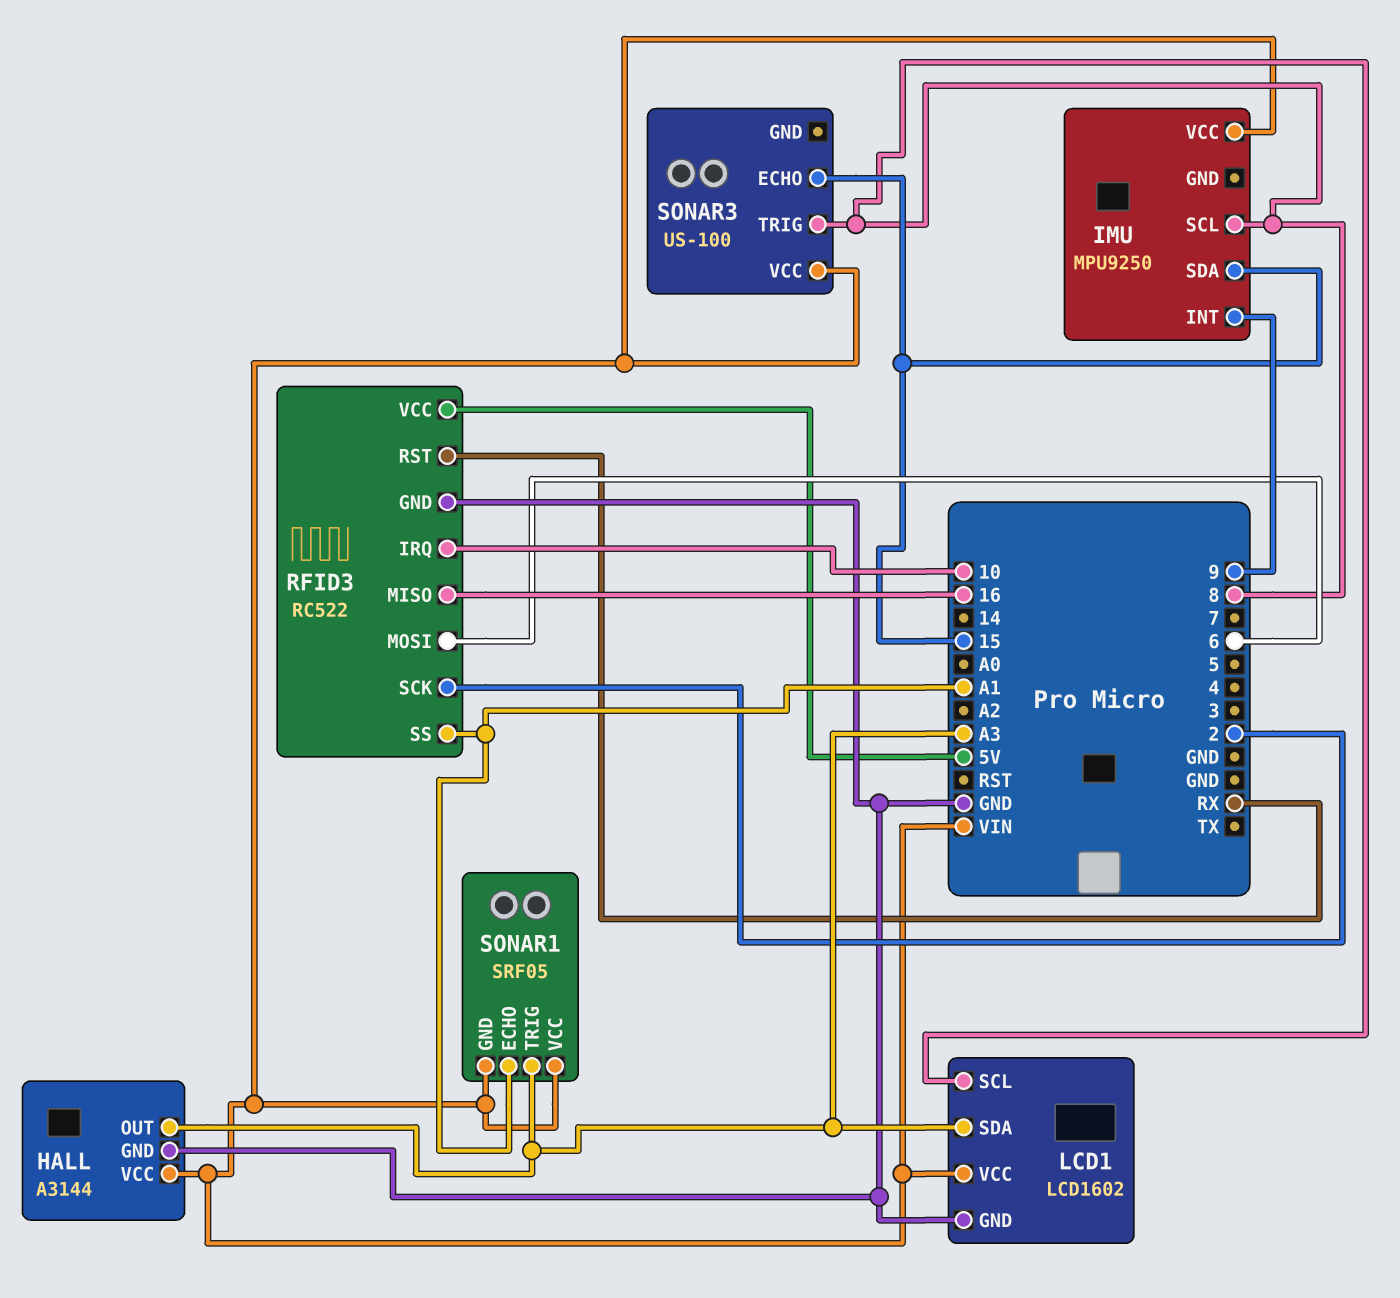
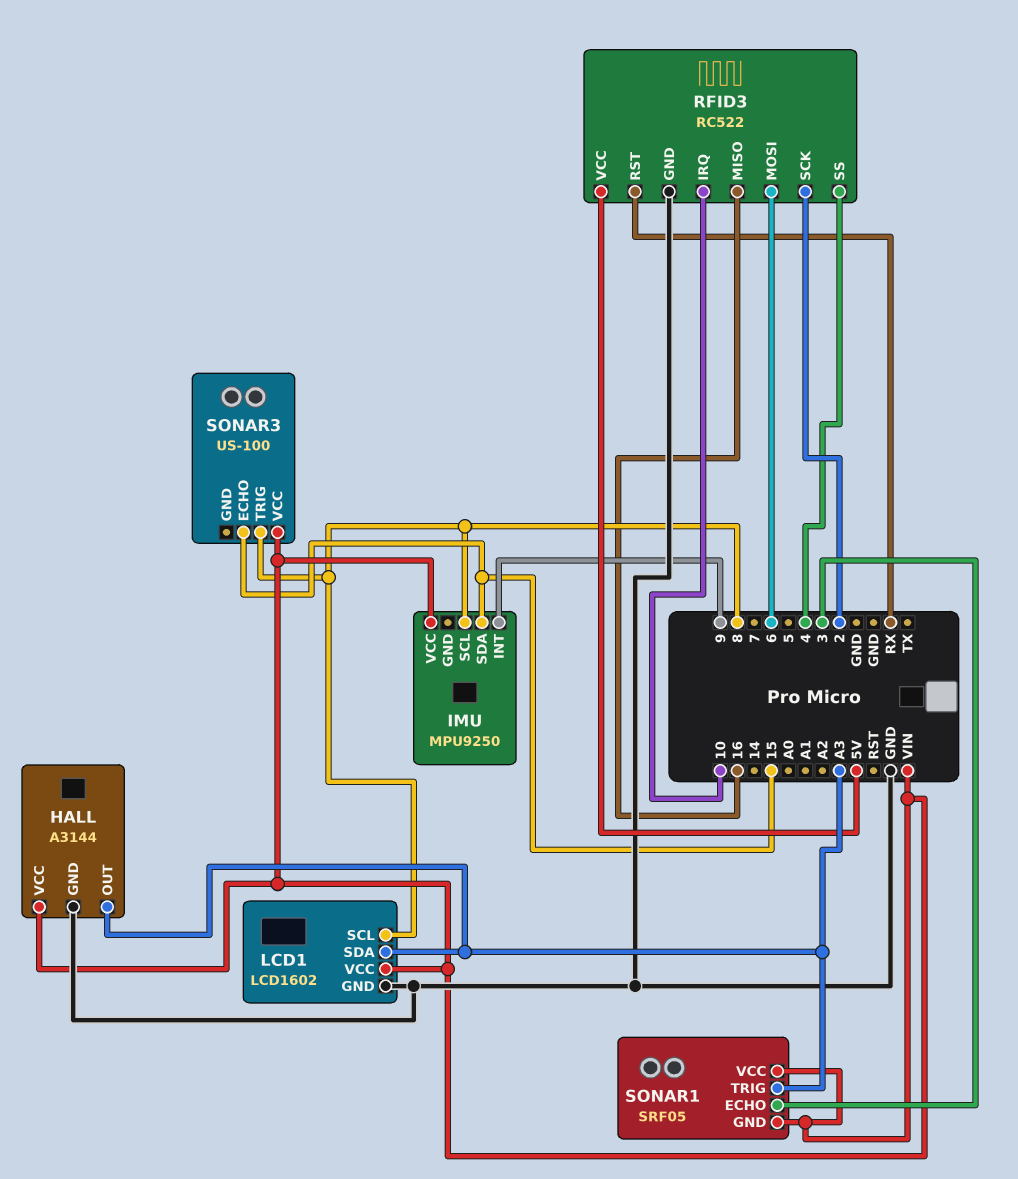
RFID3 pin SS: A1 -> 4
SONAR1 pin ECHO: A1 -> 3

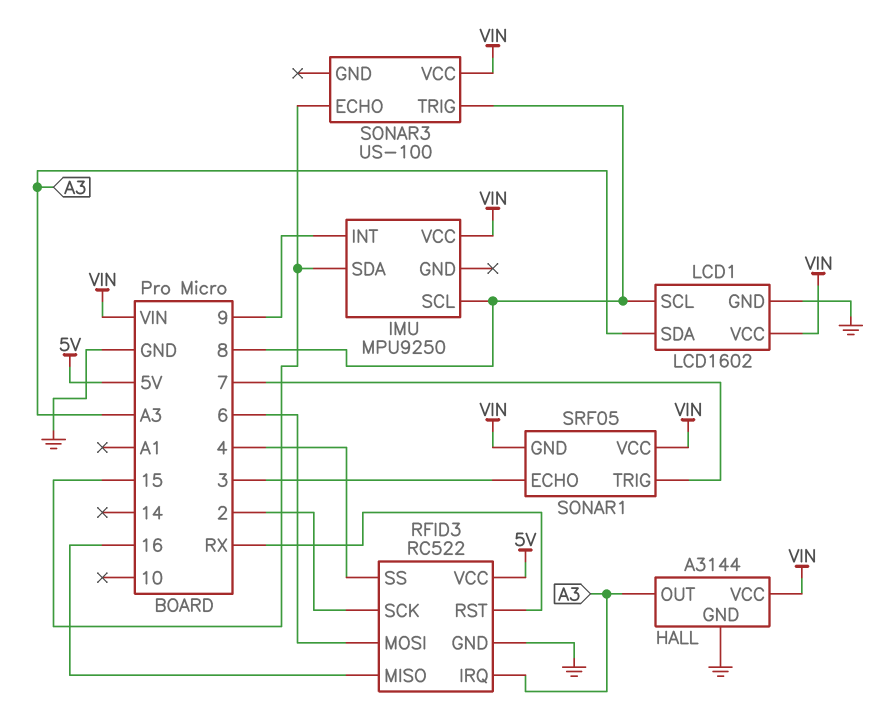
RFID3 pin IRQ: 10 -> A3
SONAR1 pin TRIG: A3 -> 7

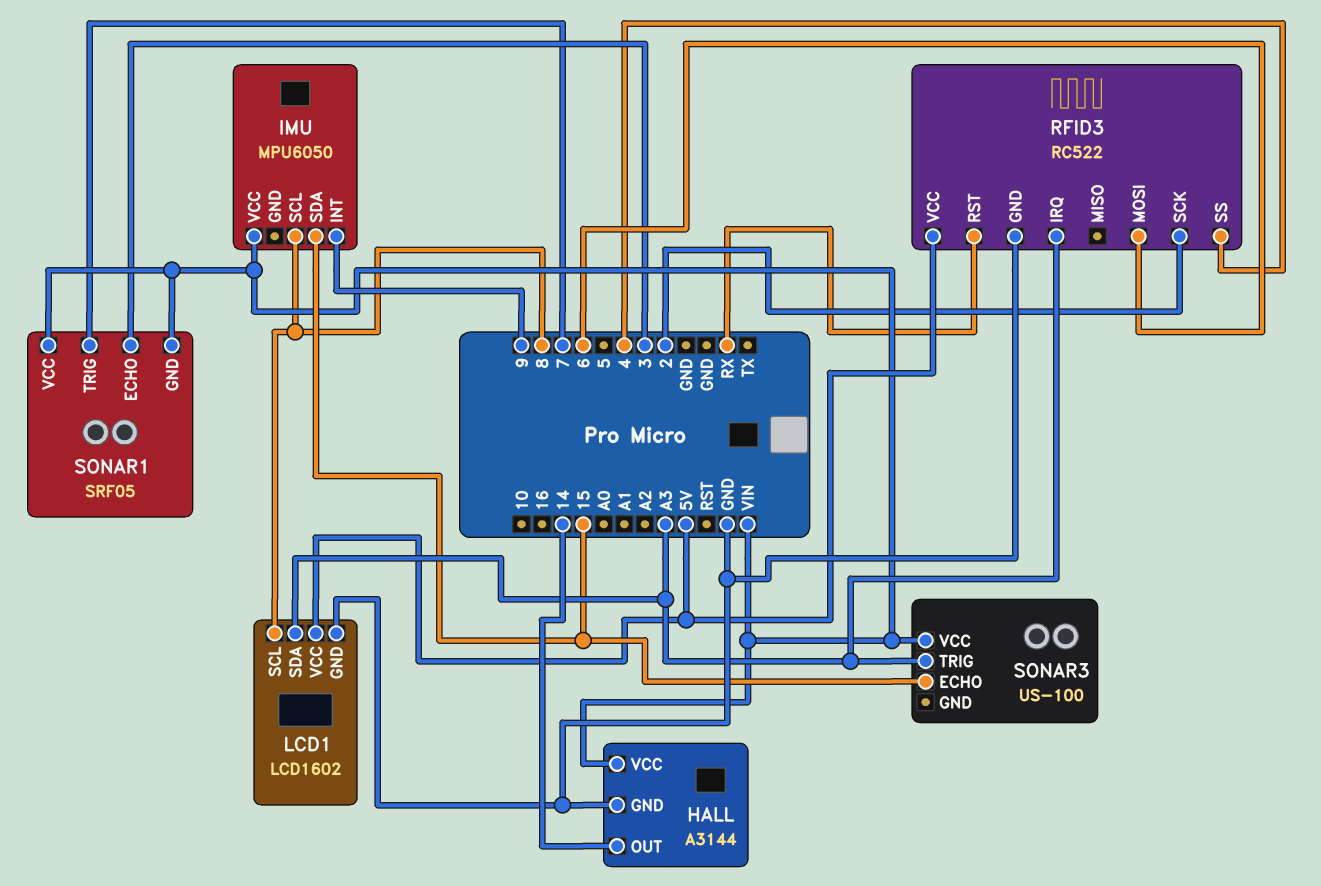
HALL pin OUT: A3 -> 14
IMU: MPU9250 -> MPU6050
LCD1 pin VCC: VIN -> 5V
RFID3 pin MISO: 16 -> none
SONAR3 pin TRIG: 8 -> A3

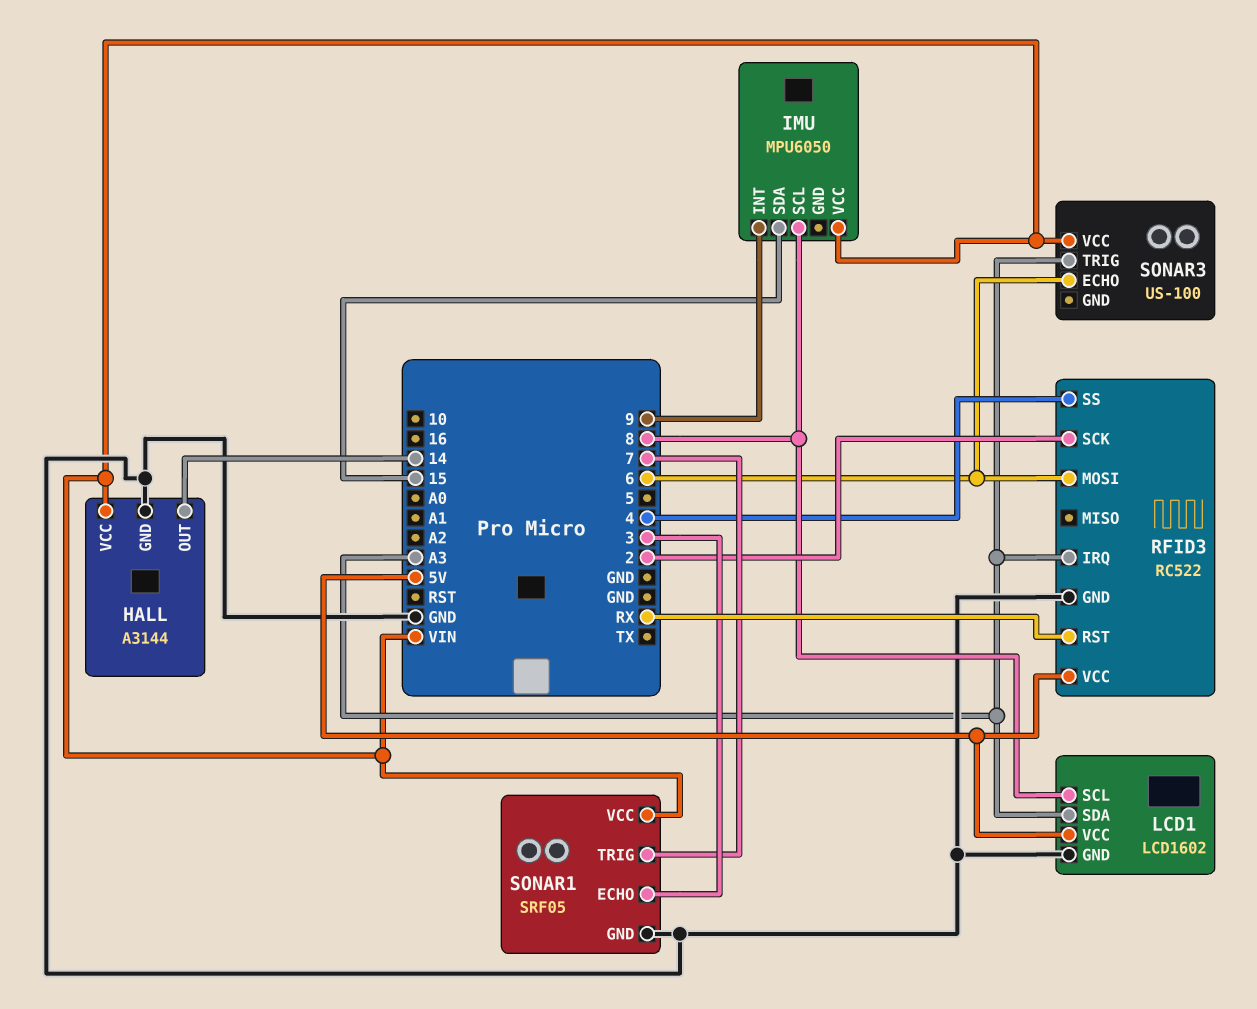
SONAR1 pin GND: VIN -> GND
SONAR3 pin ECHO: 15 -> 6

